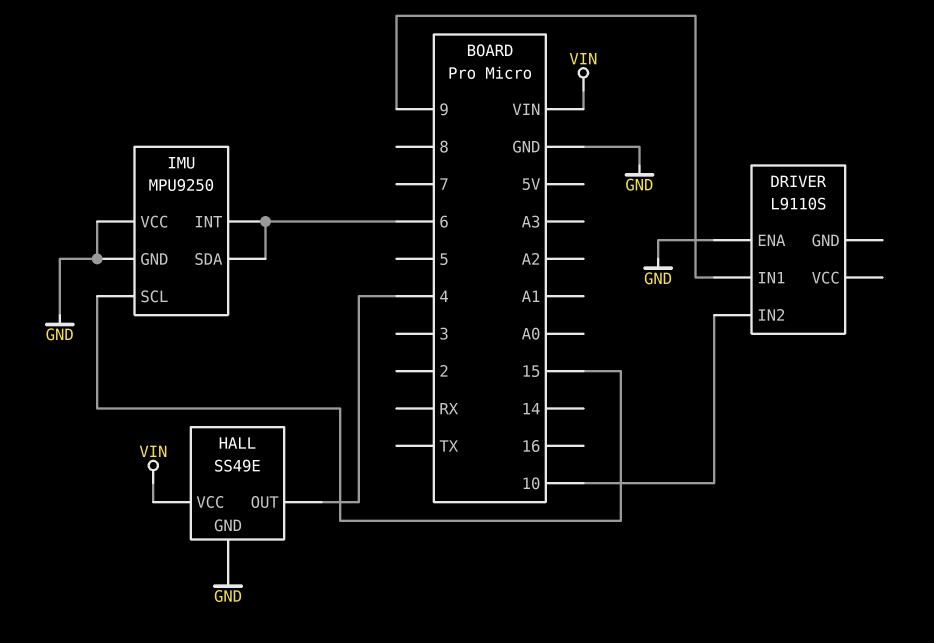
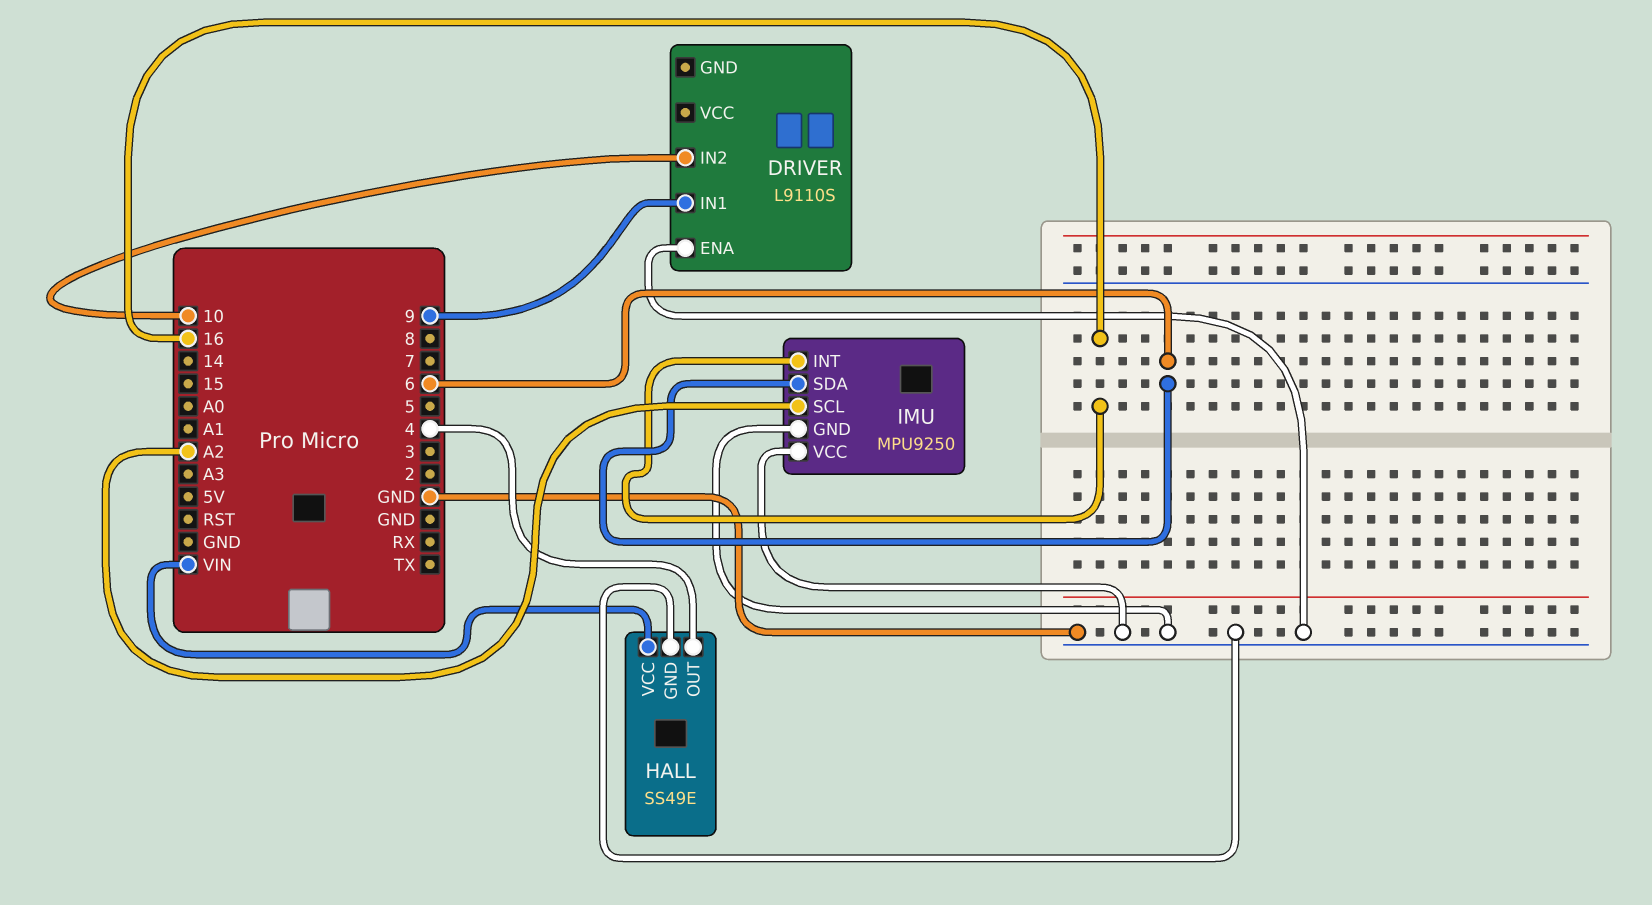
IMU pin INT: 6 -> 16
IMU pin SCL: 15 -> A2

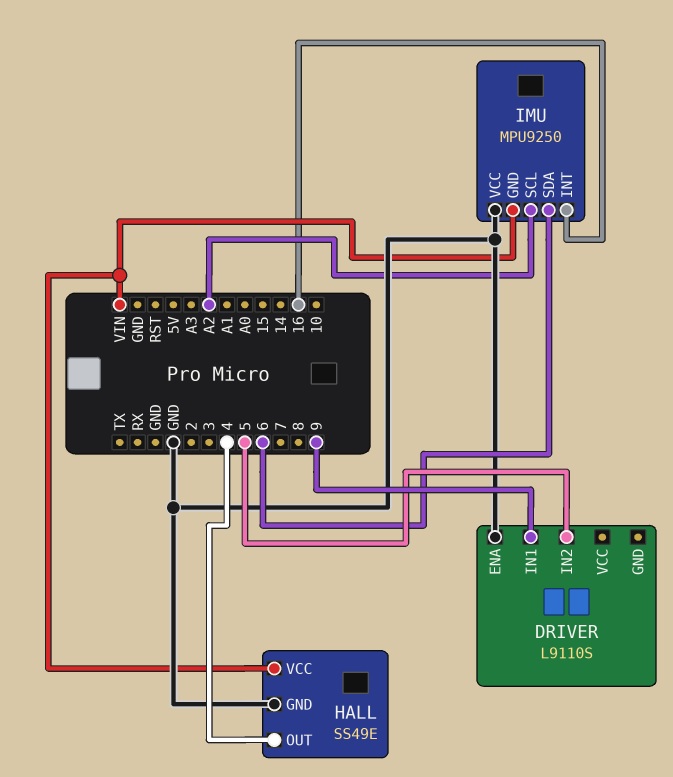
DRIVER pin IN2: 10 -> 5
IMU pin GND: GND -> VIN

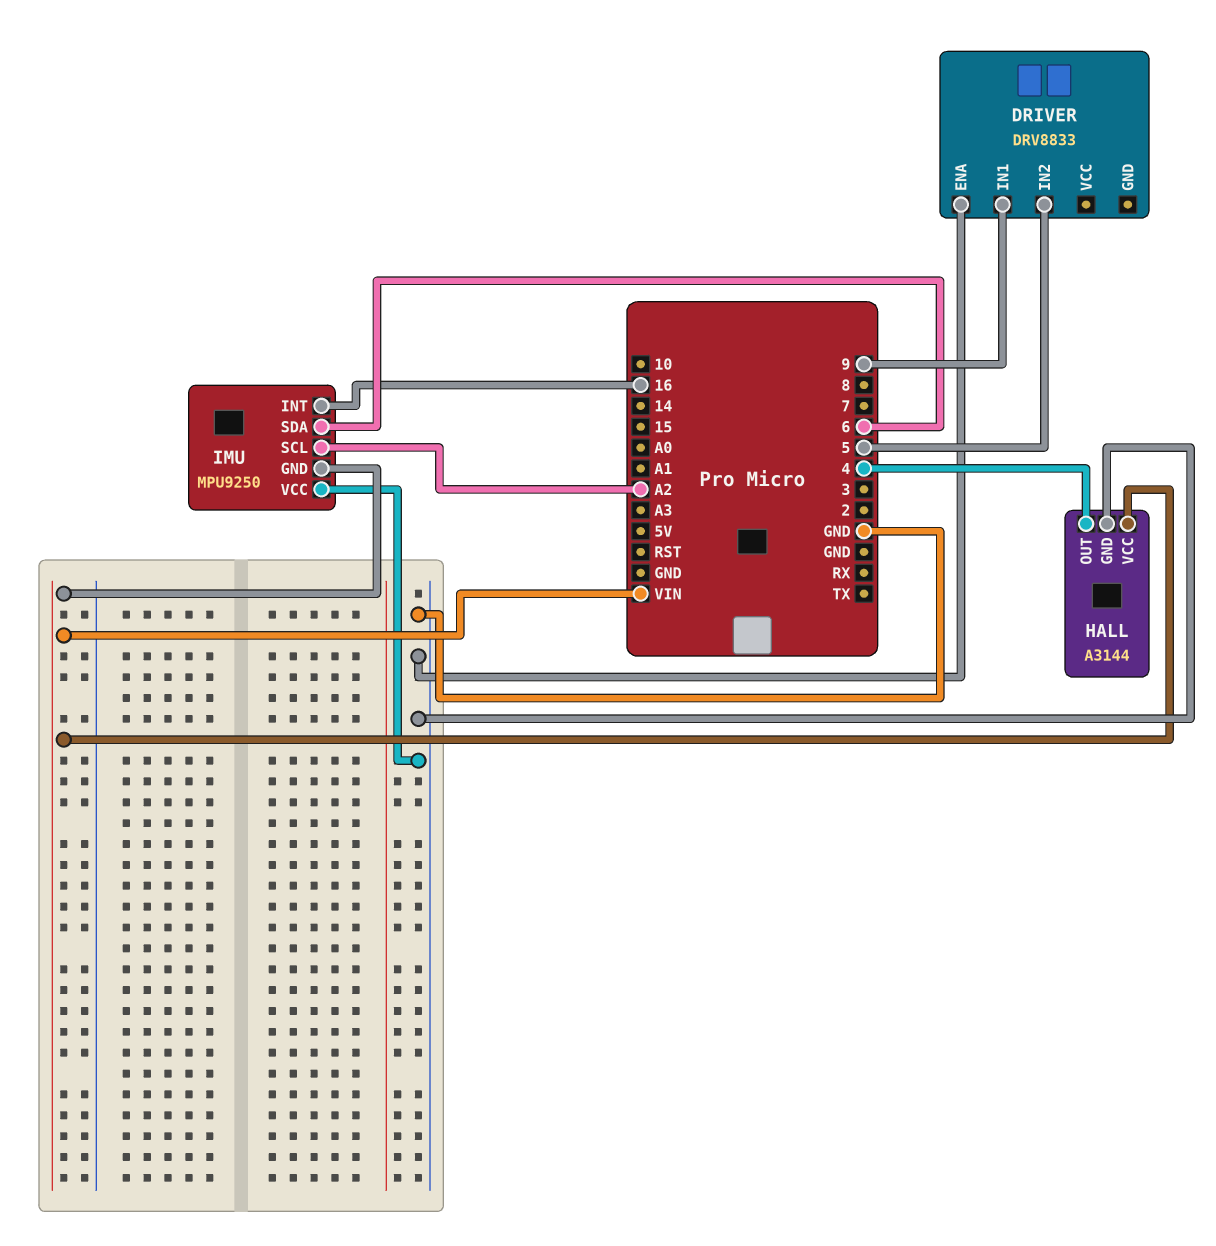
DRIVER: L9110S -> DRV8833
HALL: SS49E -> A3144

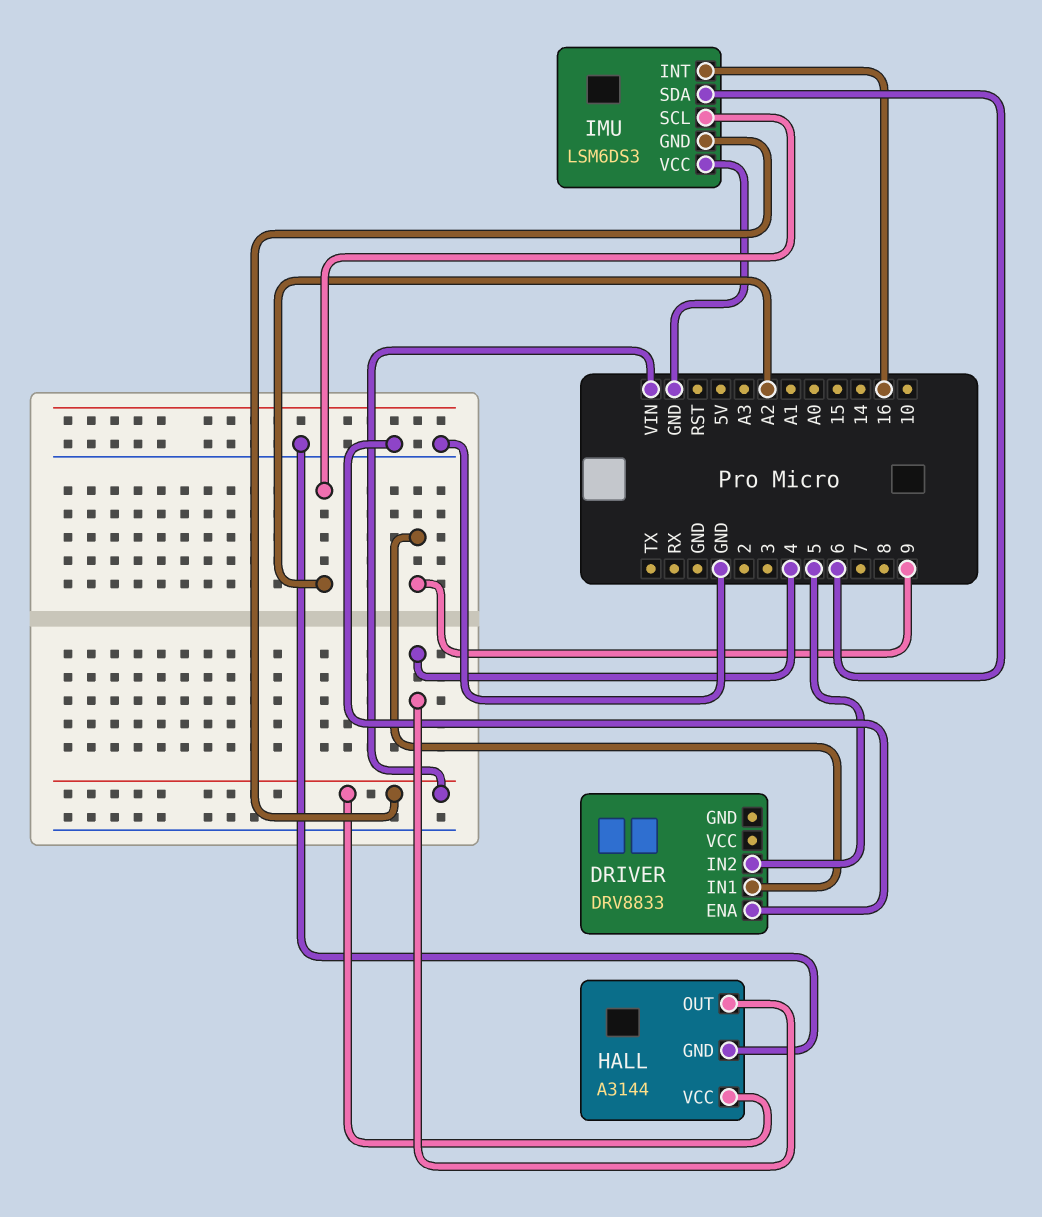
IMU: MPU9250 -> LSM6DS3

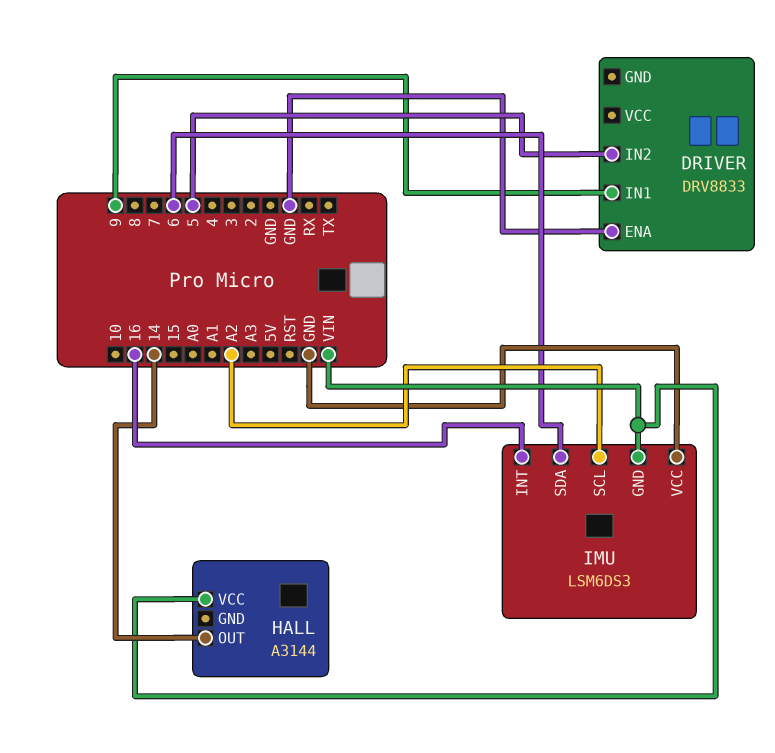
HALL pin GND: GND -> none
HALL pin OUT: 4 -> 14

